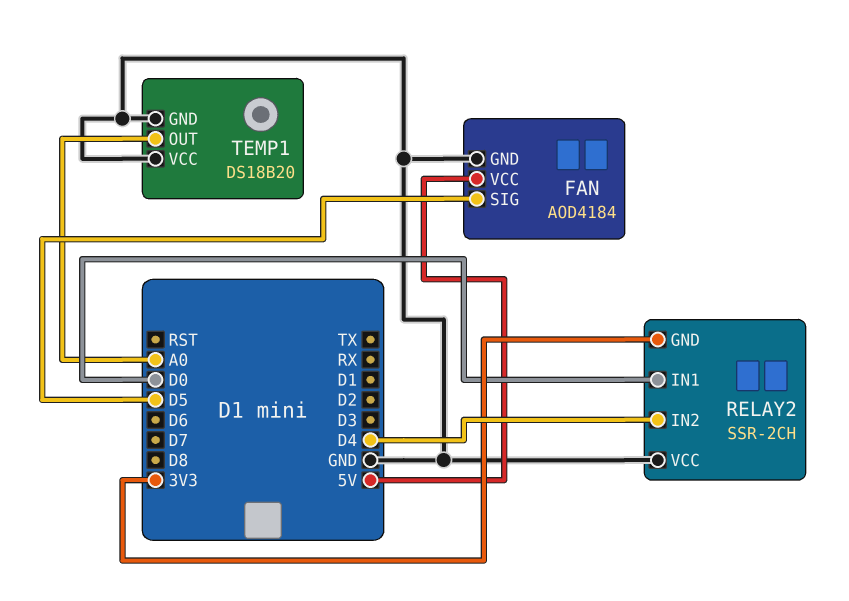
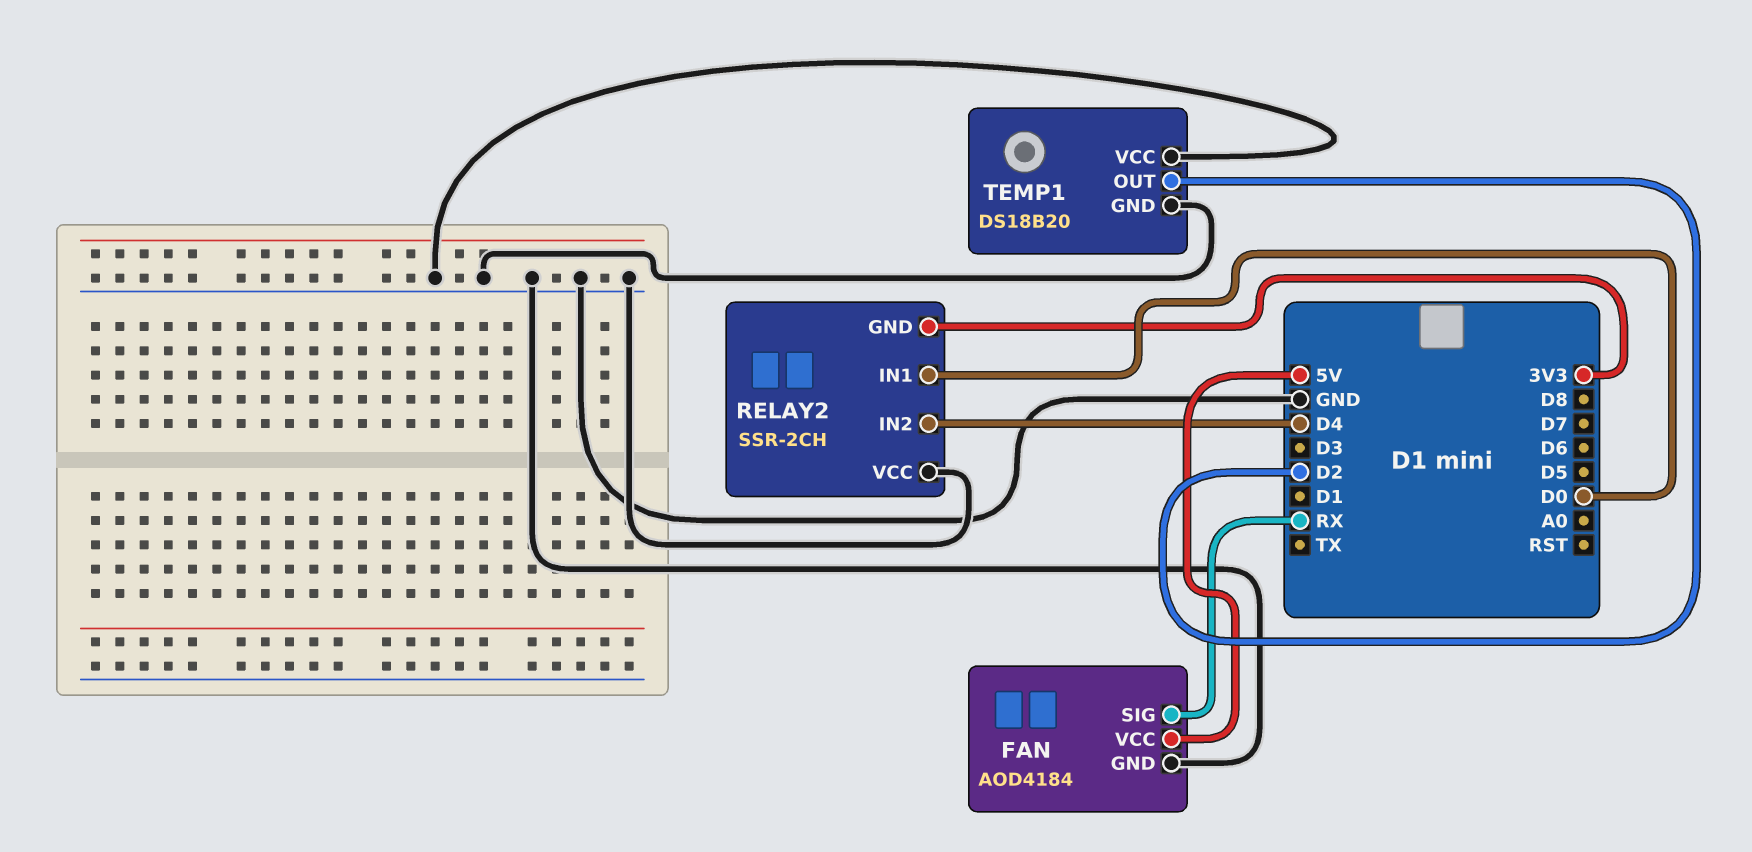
FAN pin SIG: D5 -> RX
TEMP1 pin OUT: A0 -> D2

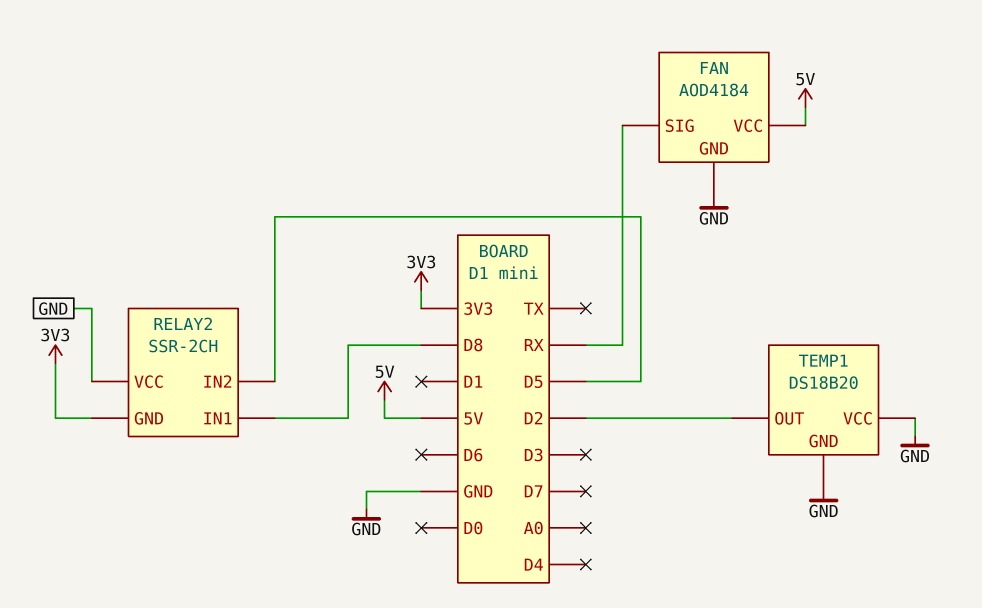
RELAY2 pin IN1: D0 -> D8
RELAY2 pin IN2: D4 -> D5

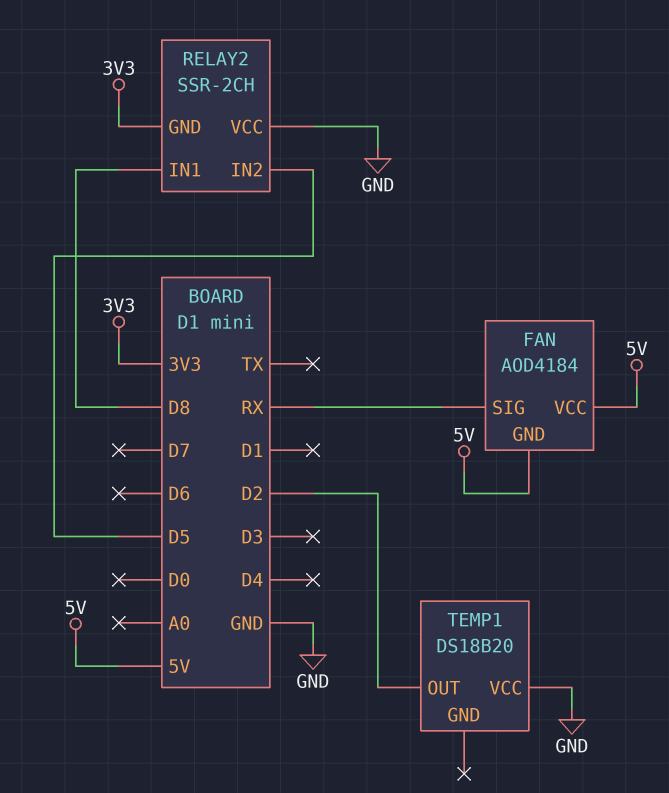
FAN pin GND: GND -> 5V
TEMP1 pin GND: GND -> none

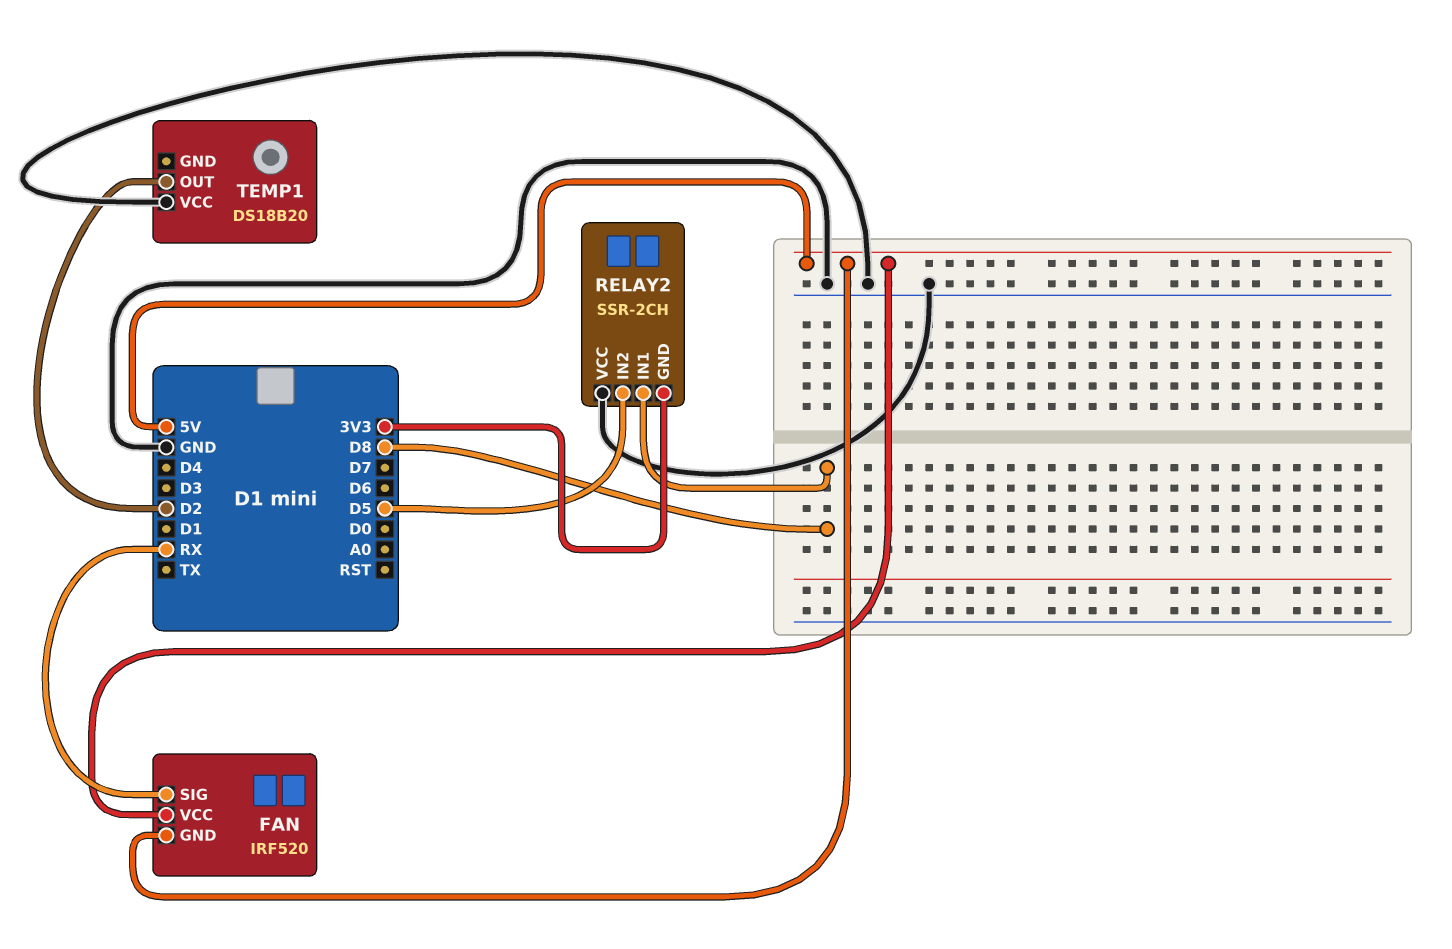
FAN: AOD4184 -> IRF520

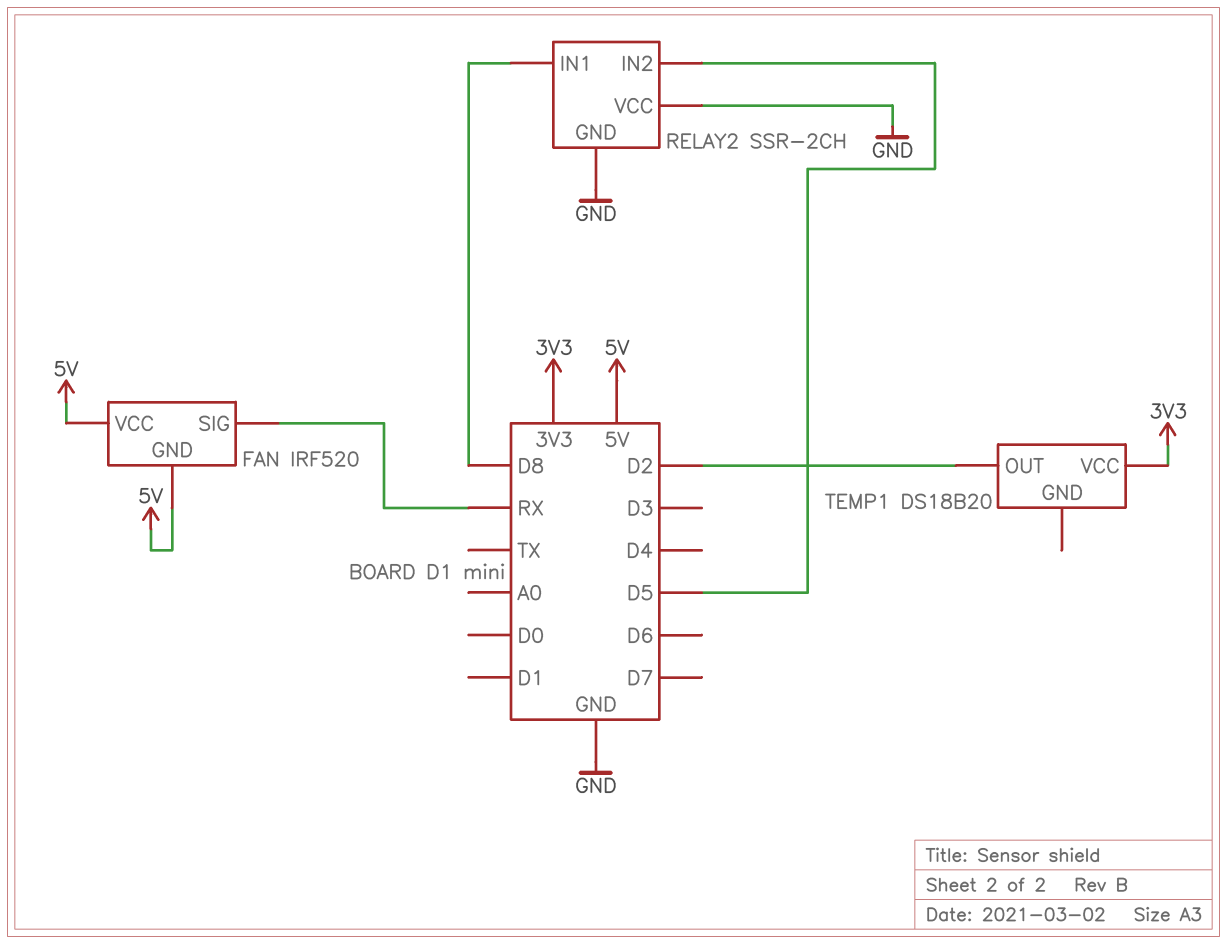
RELAY2 pin GND: 3V3 -> GND
TEMP1 pin VCC: GND -> 3V3

